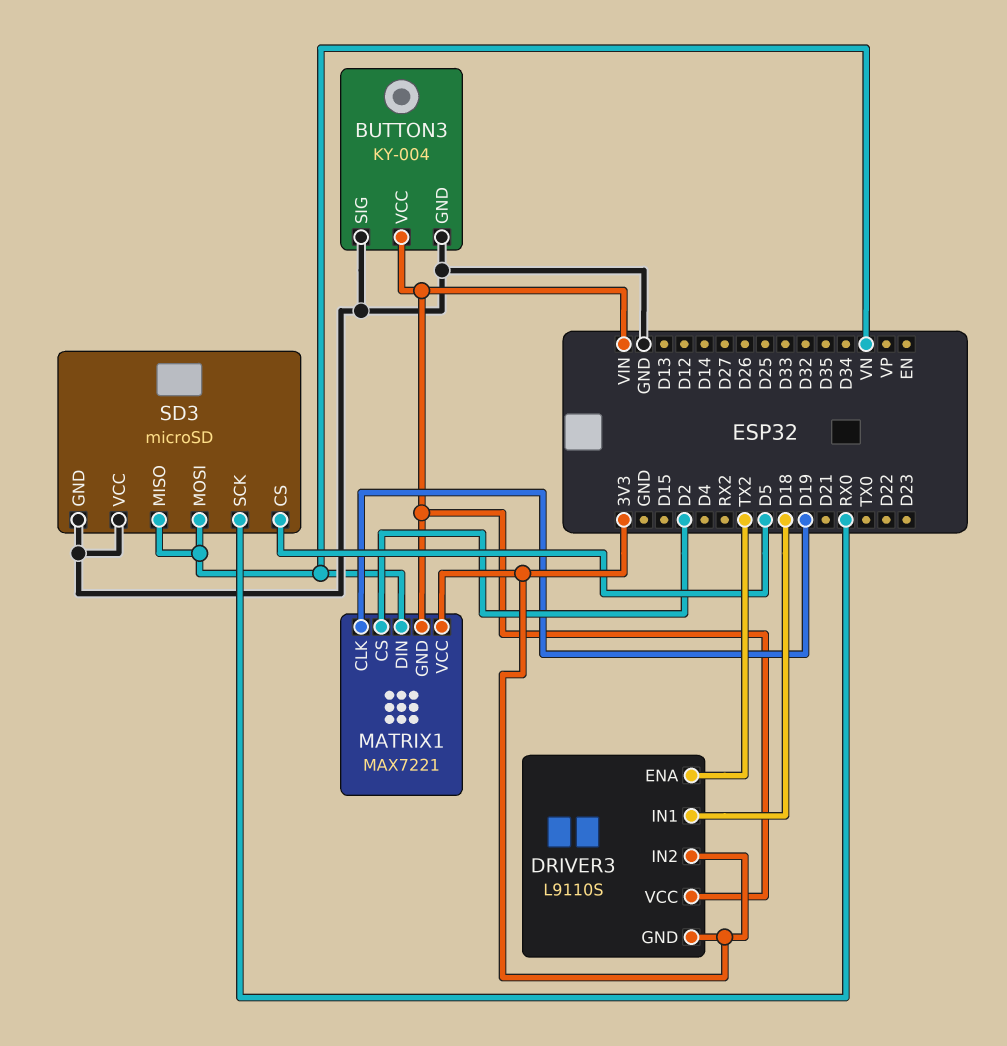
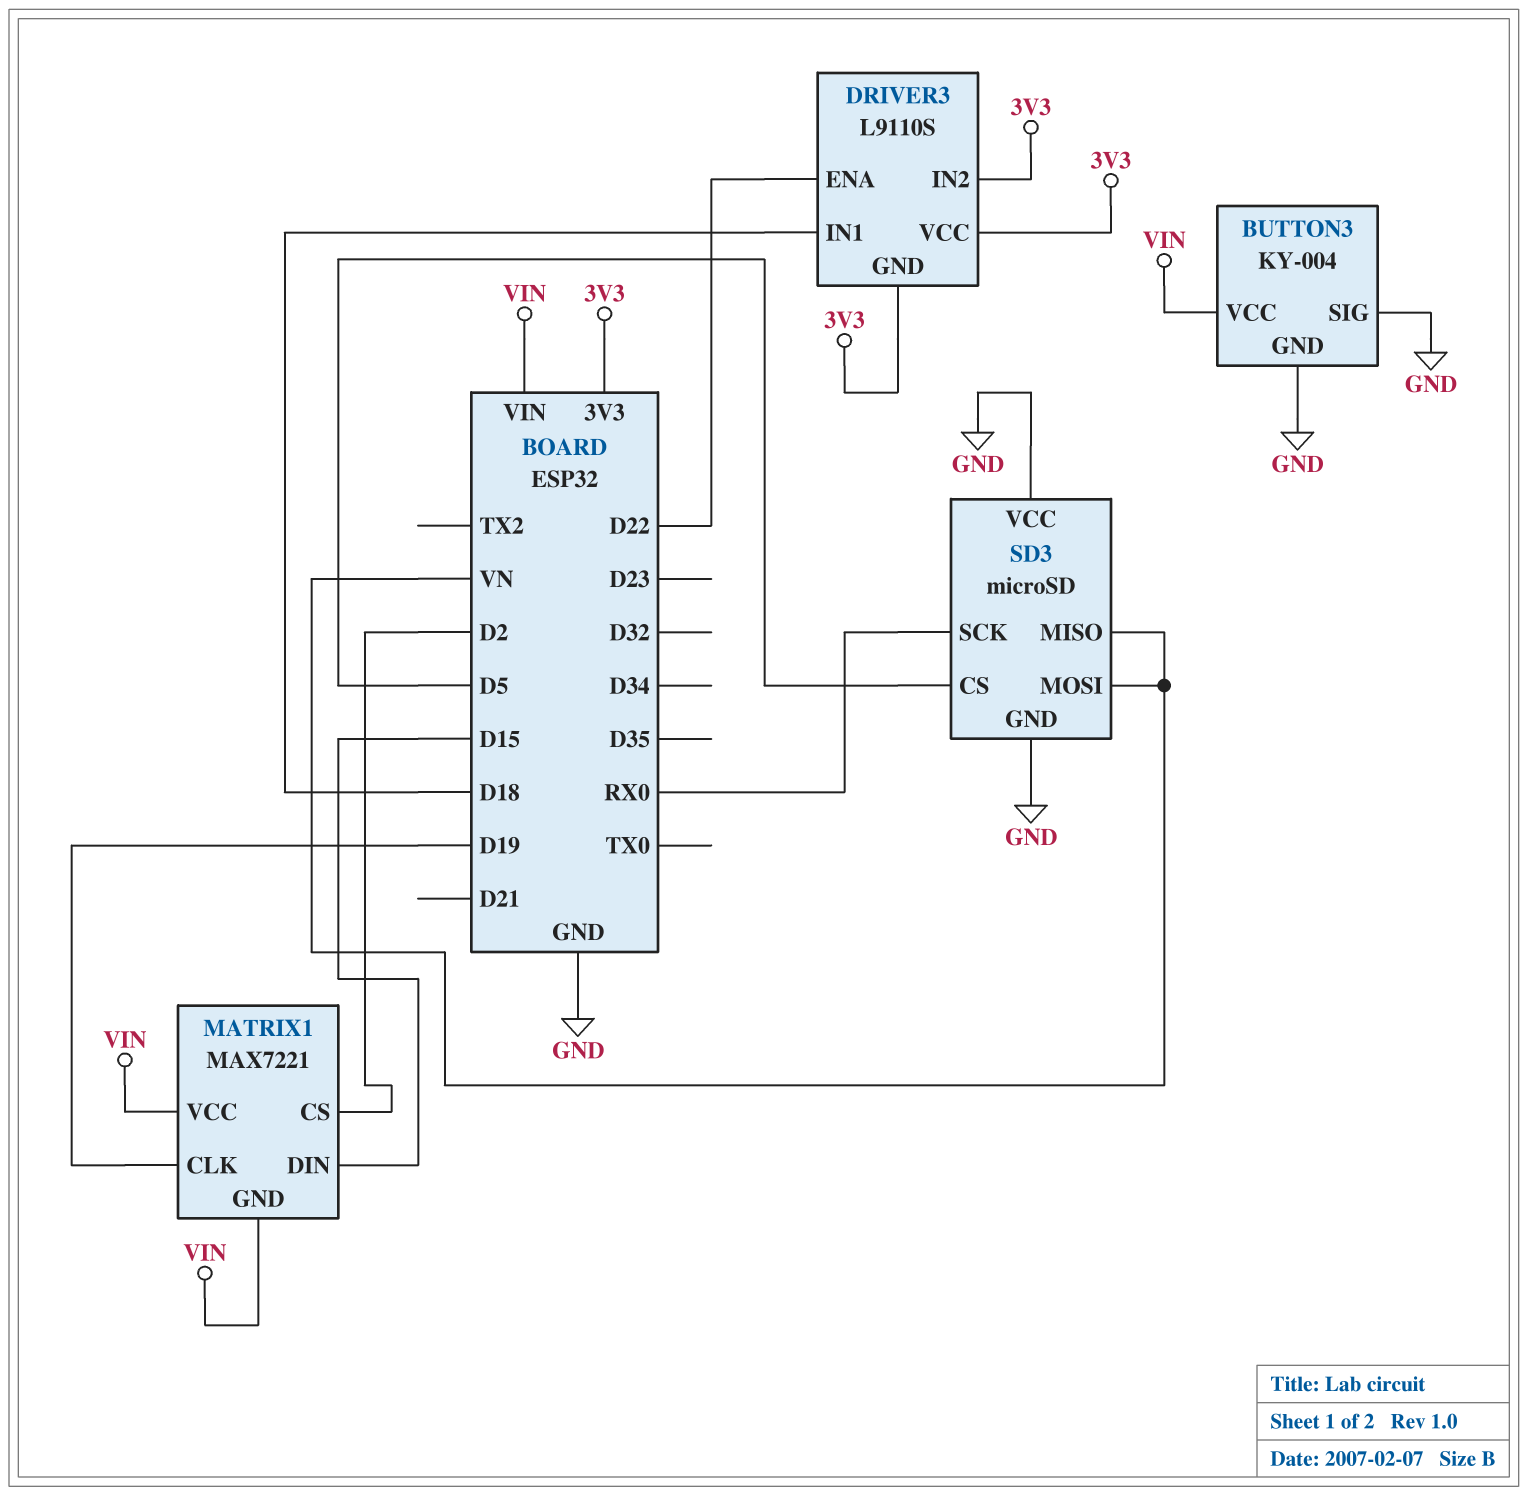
DRIVER3 pin ENA: TX2 -> D22
DRIVER3 pin VCC: VIN -> 3V3
MATRIX1 pin DIN: VN -> D15
MATRIX1 pin VCC: 3V3 -> VIN

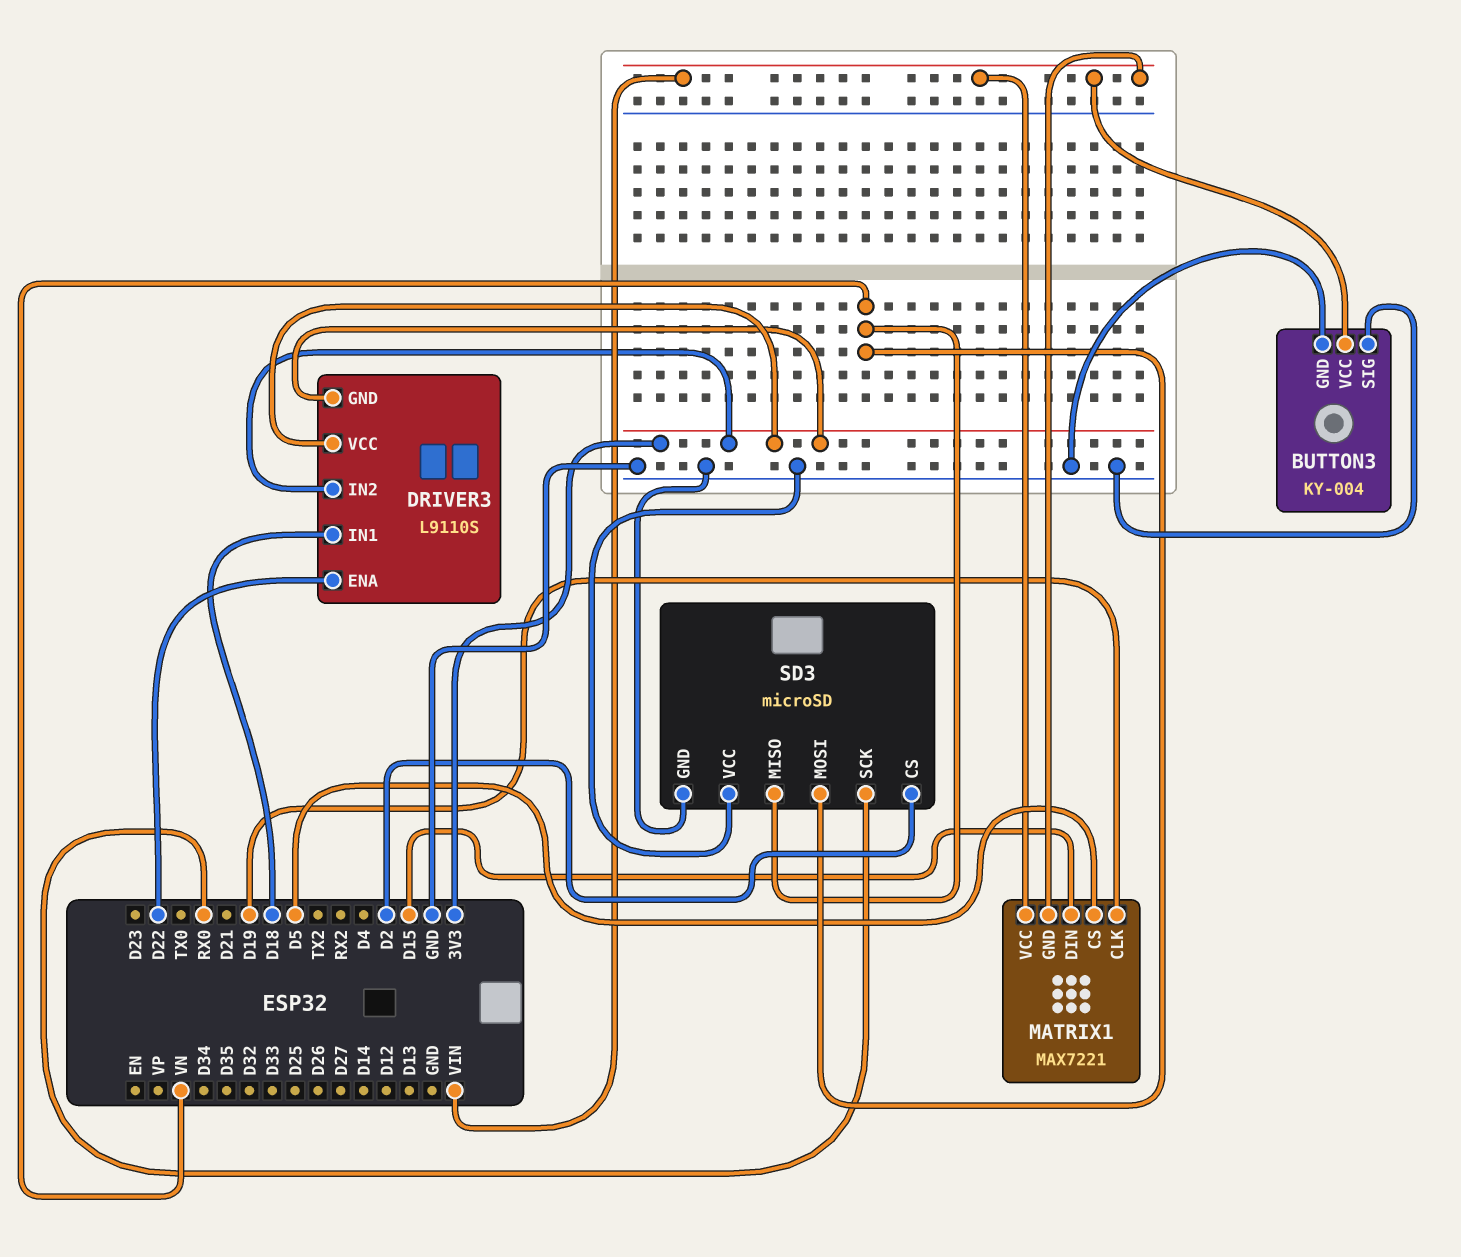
MATRIX1 pin CS: D2 -> D5
SD3 pin CS: D5 -> D2

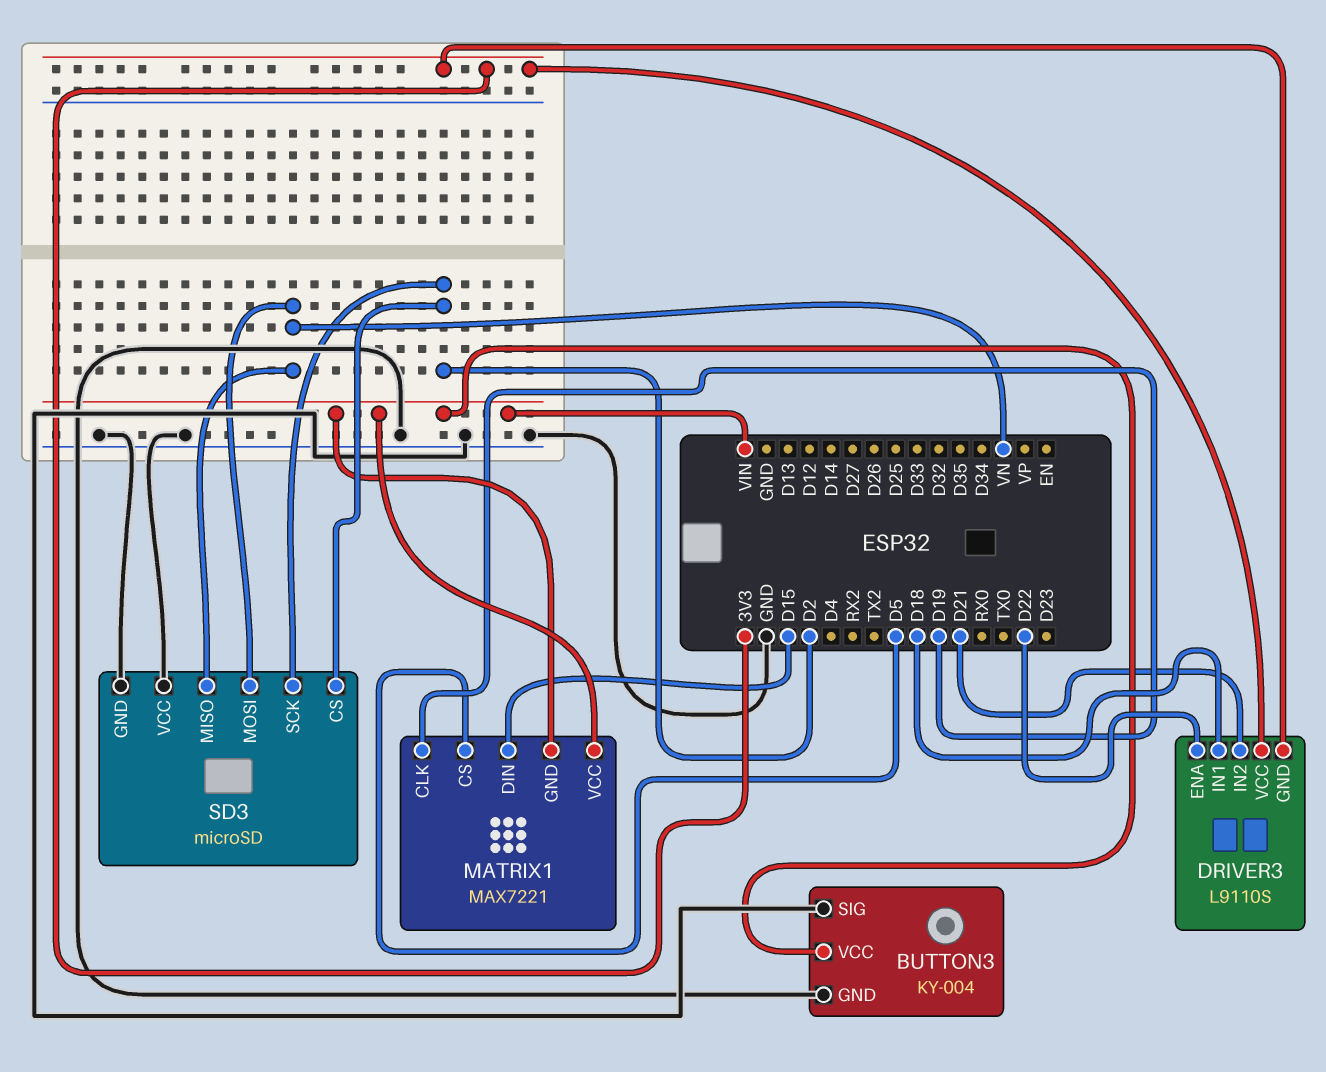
DRIVER3 pin IN2: 3V3 -> D21
SD3 pin SCK: RX0 -> D2

